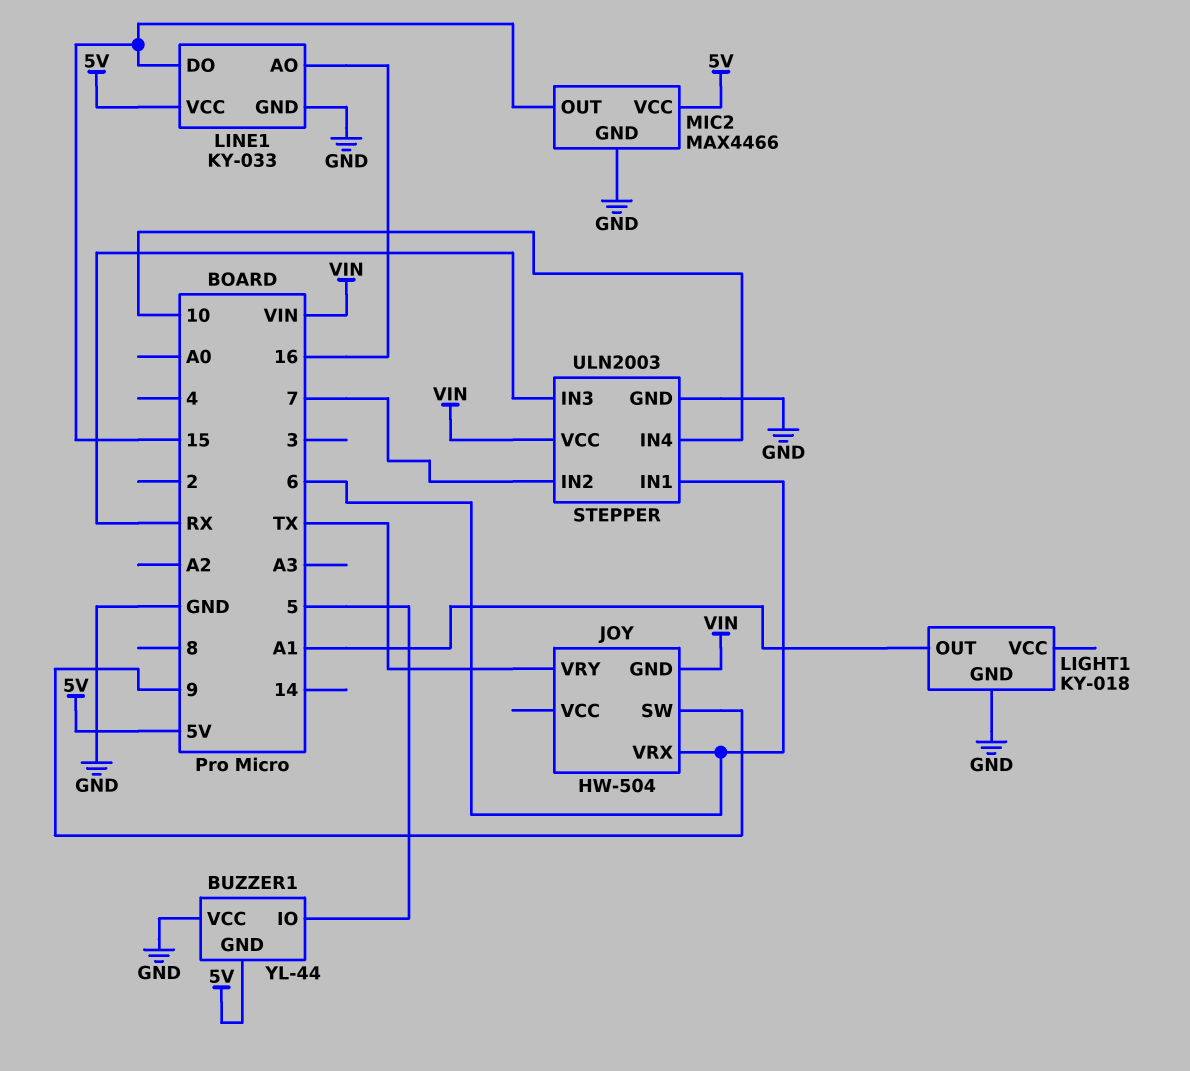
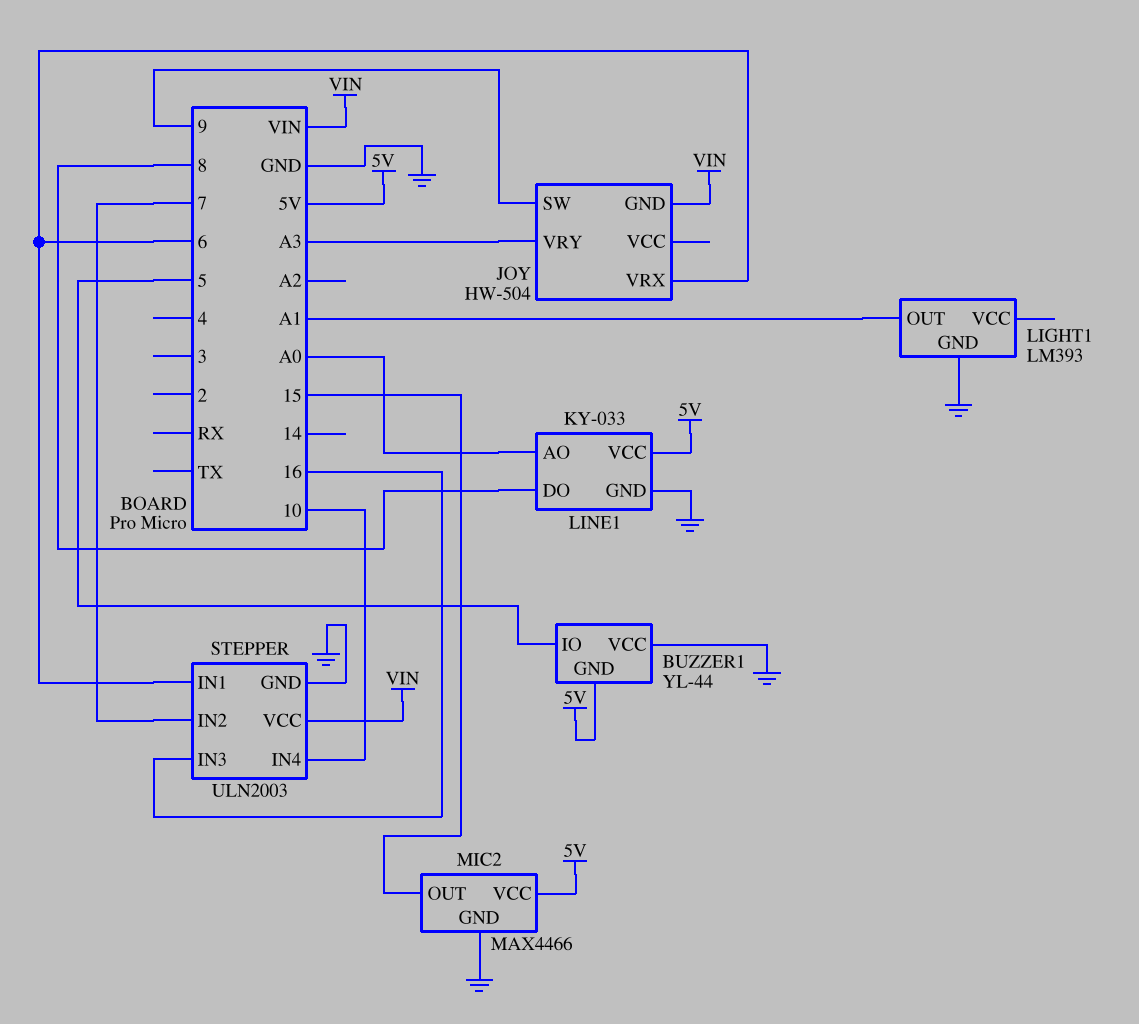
JOY pin VRY: TX -> A3
LIGHT1: KY-018 -> LM393
LINE1 pin AO: 16 -> A0
LINE1 pin DO: 15 -> 8
STEPPER pin IN3: RX -> 16

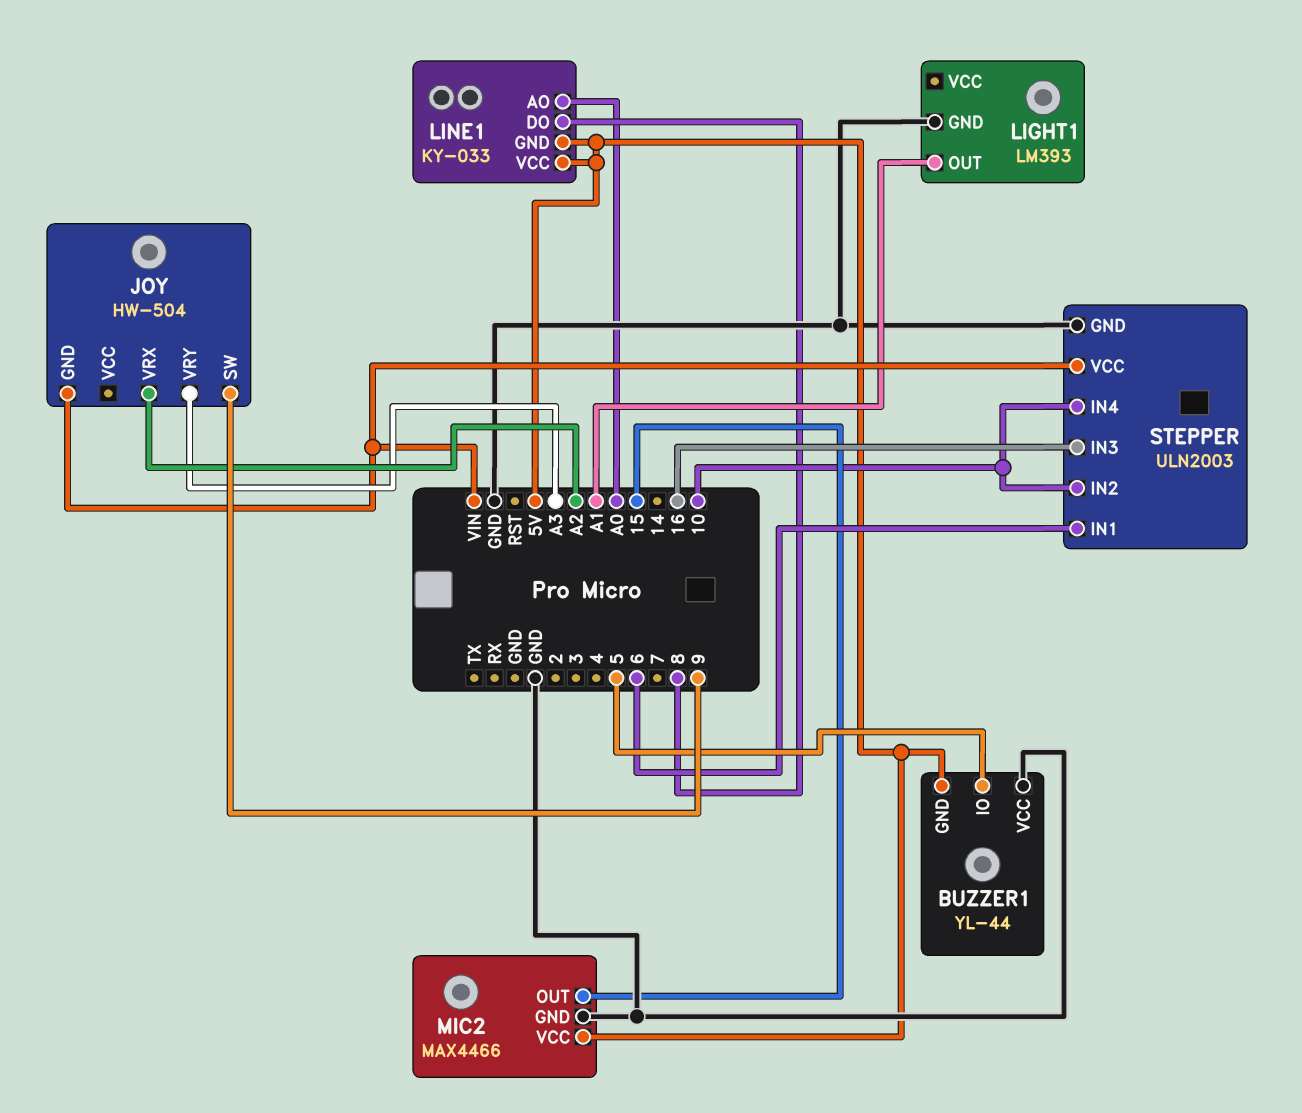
JOY pin VRX: 6 -> A2
LINE1 pin GND: GND -> 5V
STEPPER pin IN2: 7 -> 10

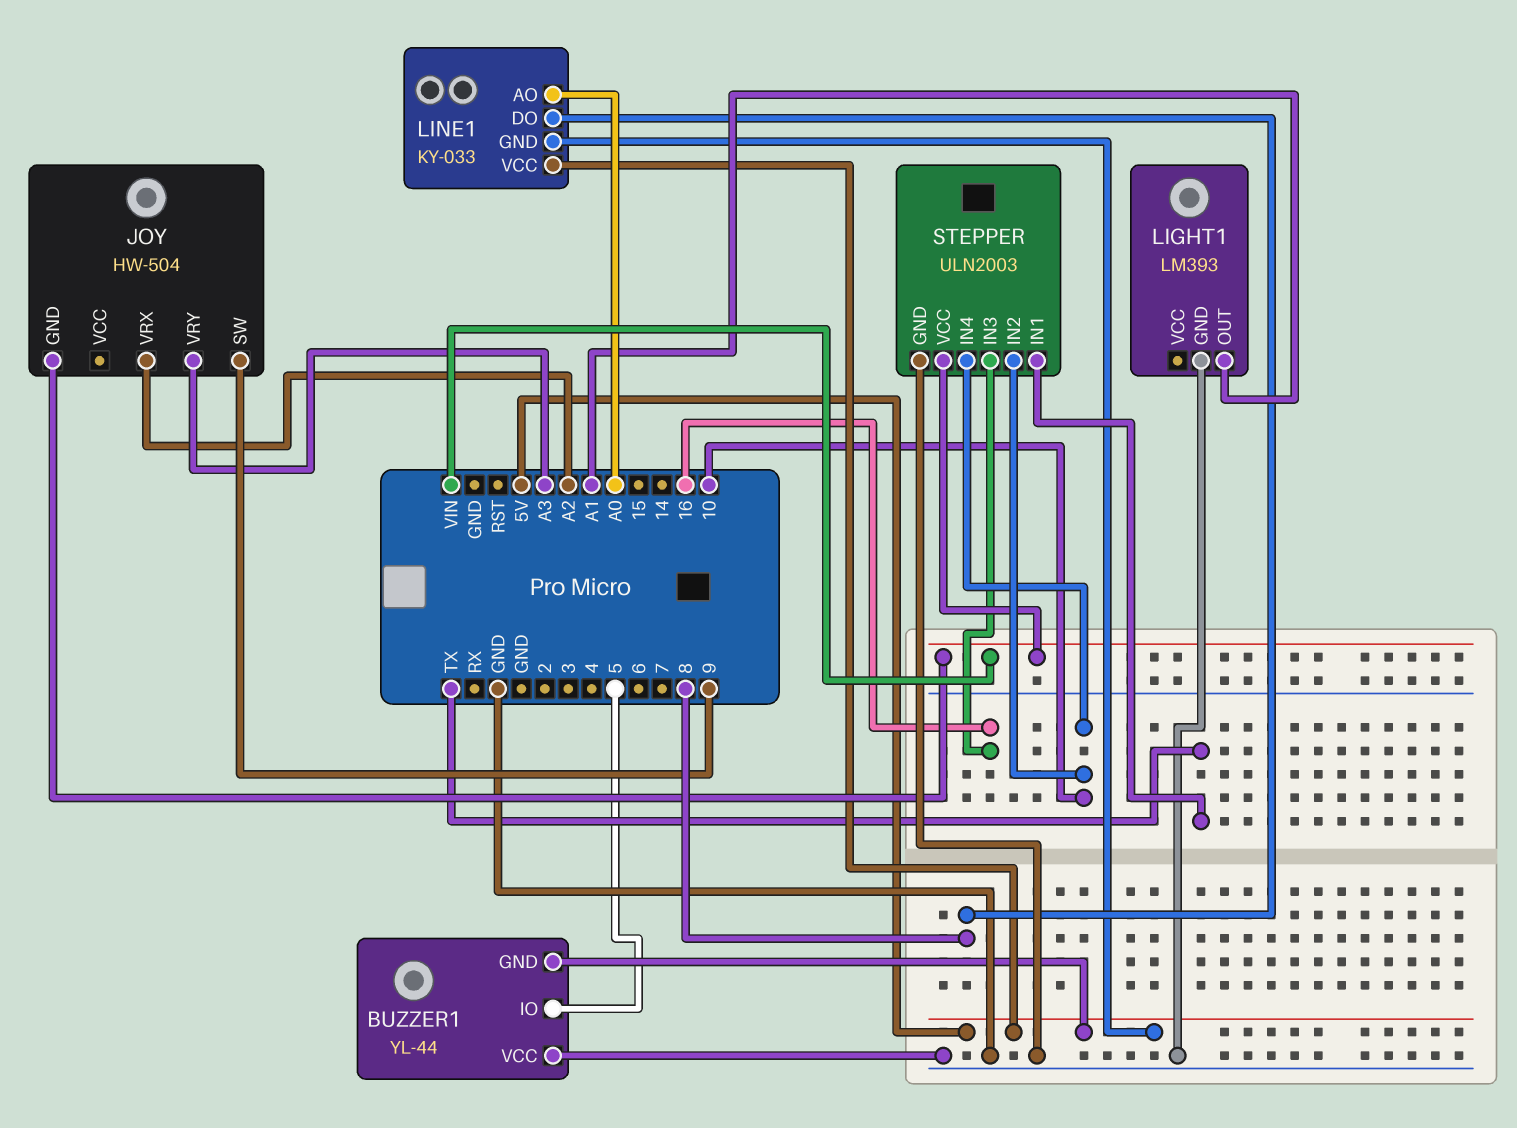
MIC2: MAX4466 -> none
MIC2 pin GND: GND -> none
MIC2 pin OUT: 15 -> none
MIC2 pin VCC: 5V -> none
STEPPER pin IN1: 6 -> TX

